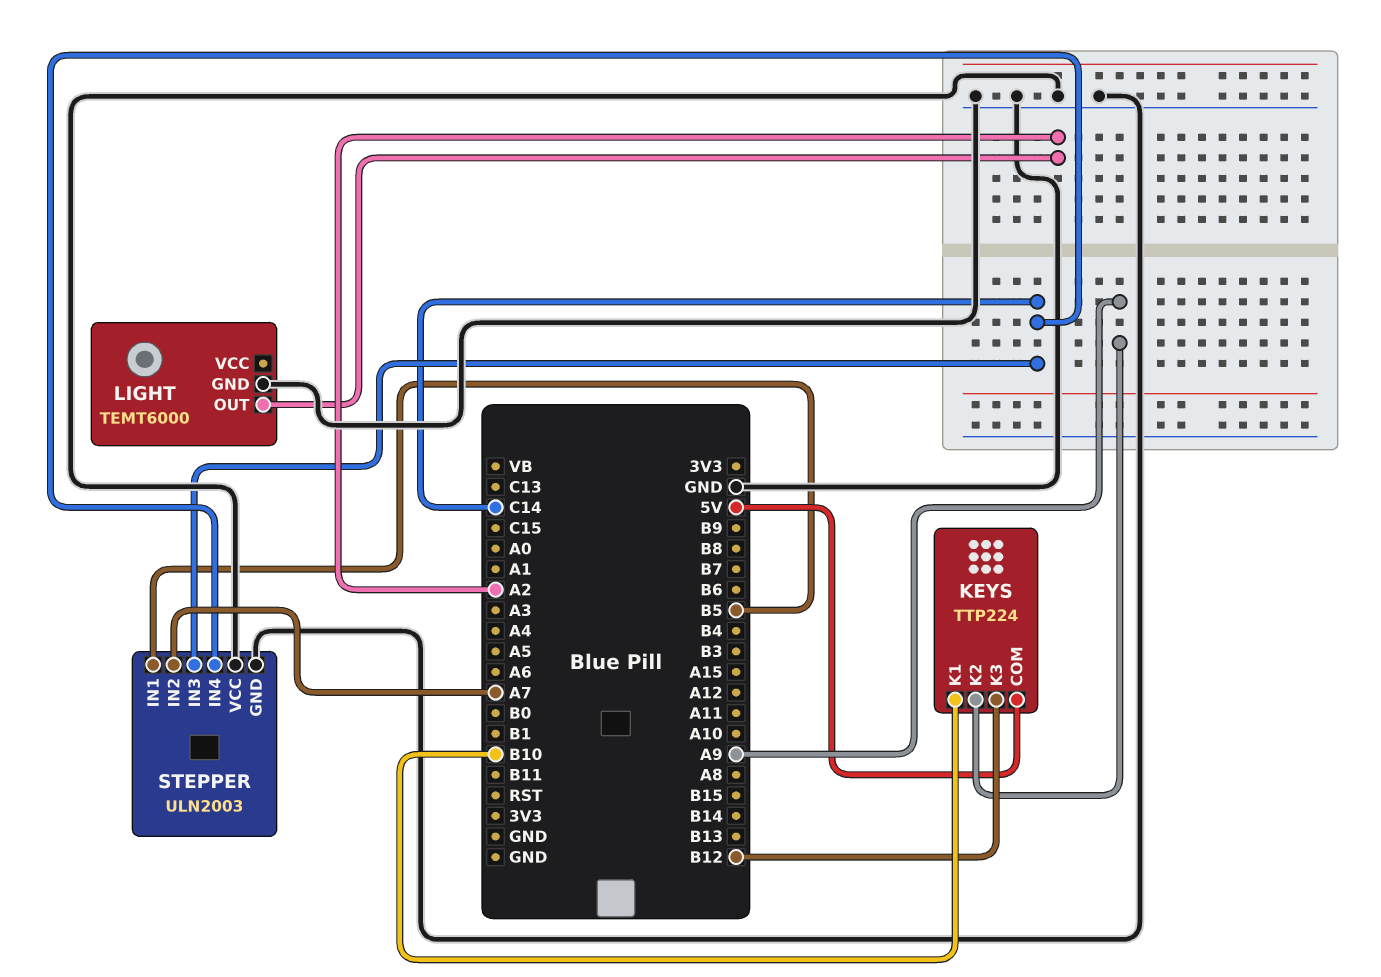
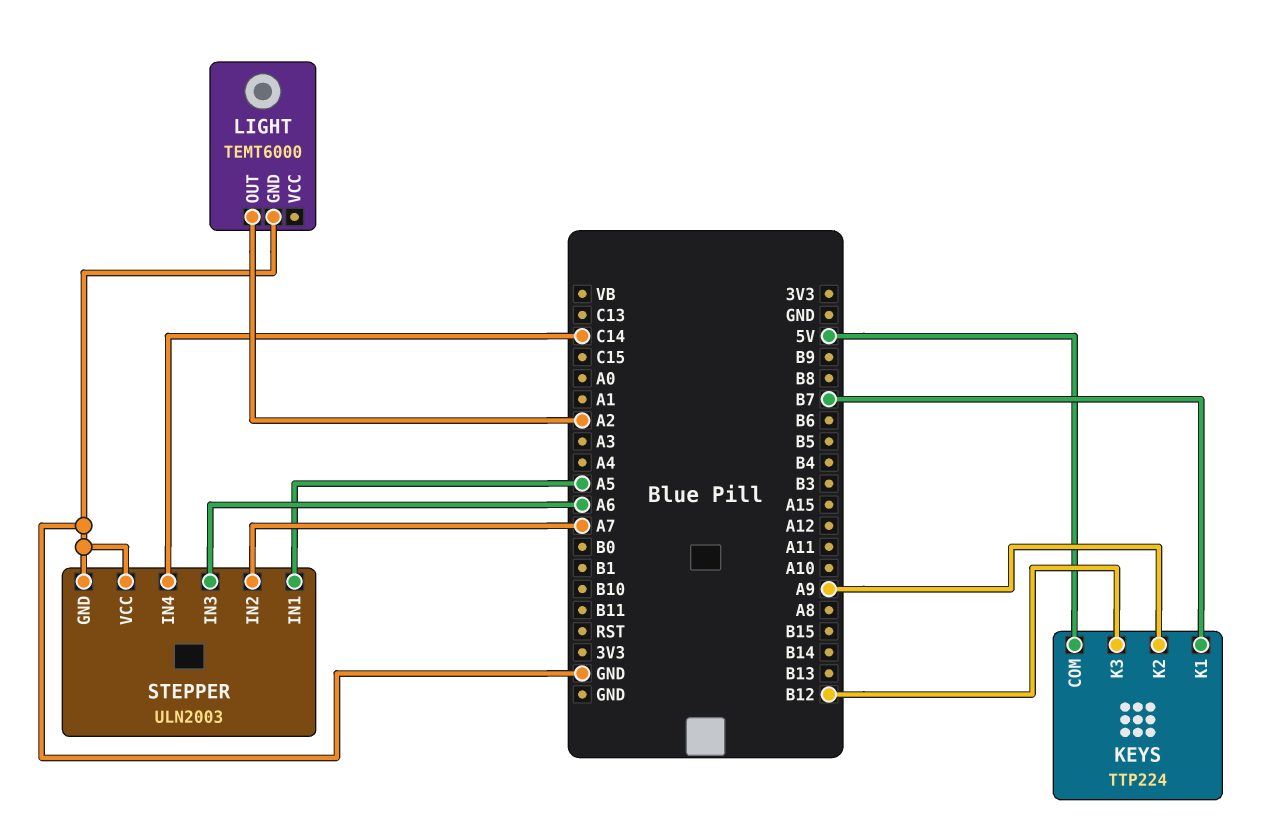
KEYS pin K1: B10 -> B7
STEPPER pin IN1: B5 -> A5
STEPPER pin IN3: C14 -> A6

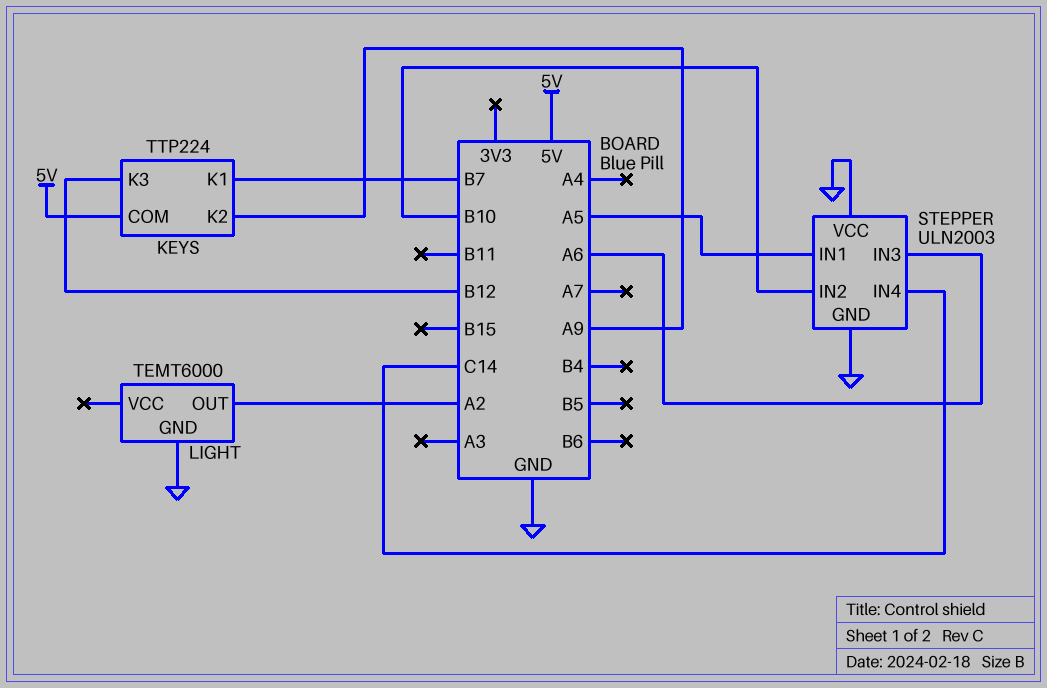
STEPPER pin IN2: A7 -> B10

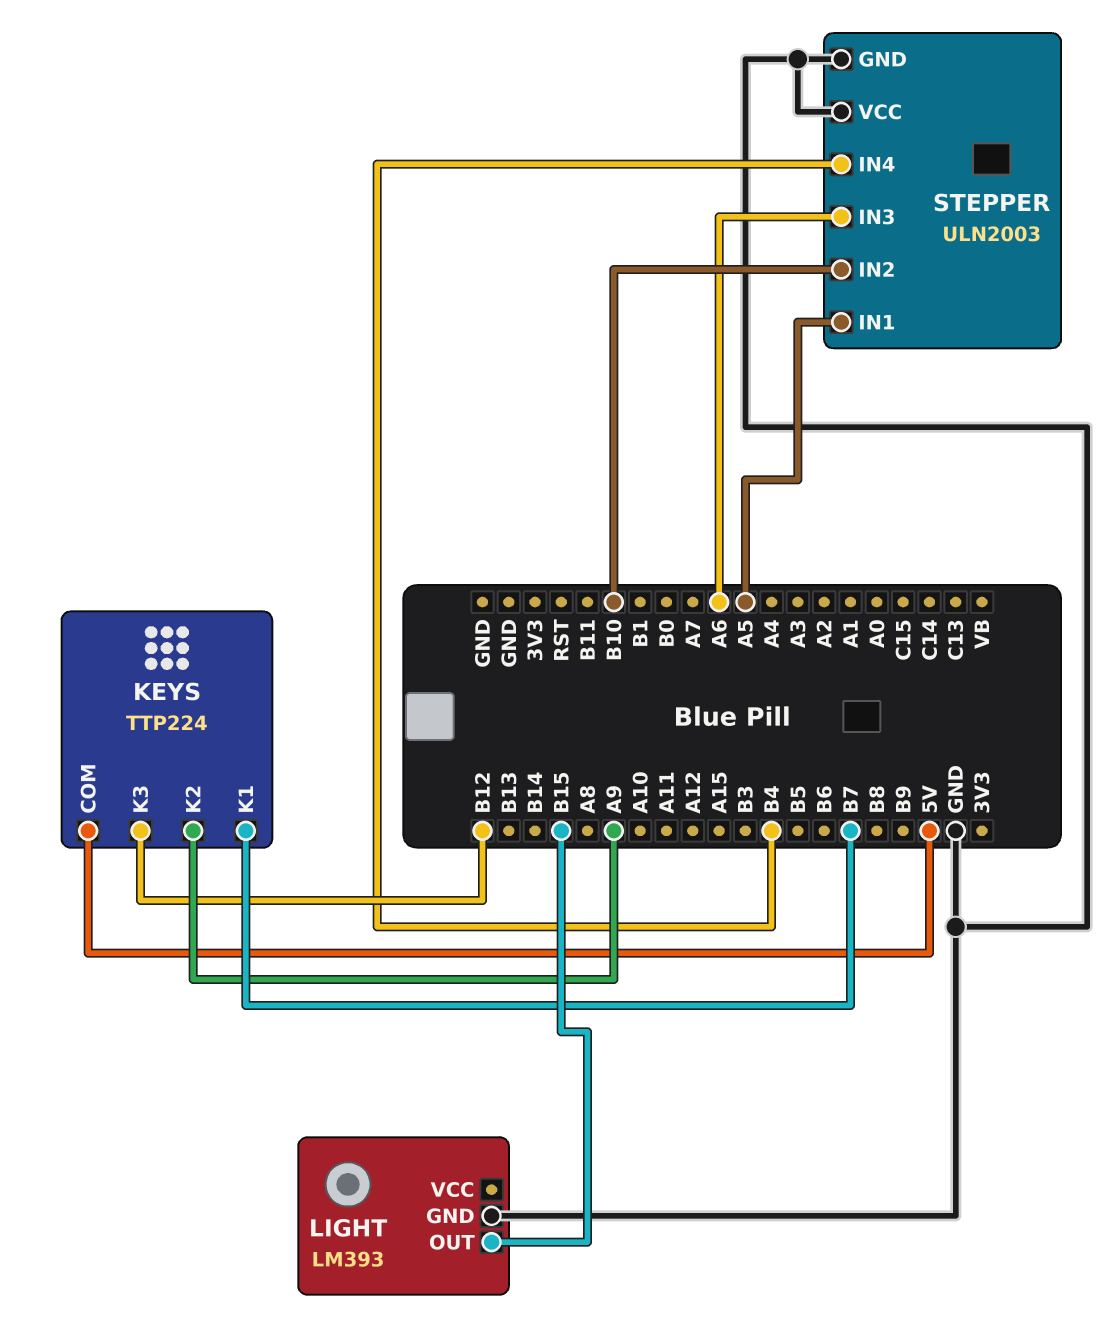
LIGHT: TEMT6000 -> LM393
LIGHT pin OUT: A2 -> B15
STEPPER pin IN4: C14 -> B4

